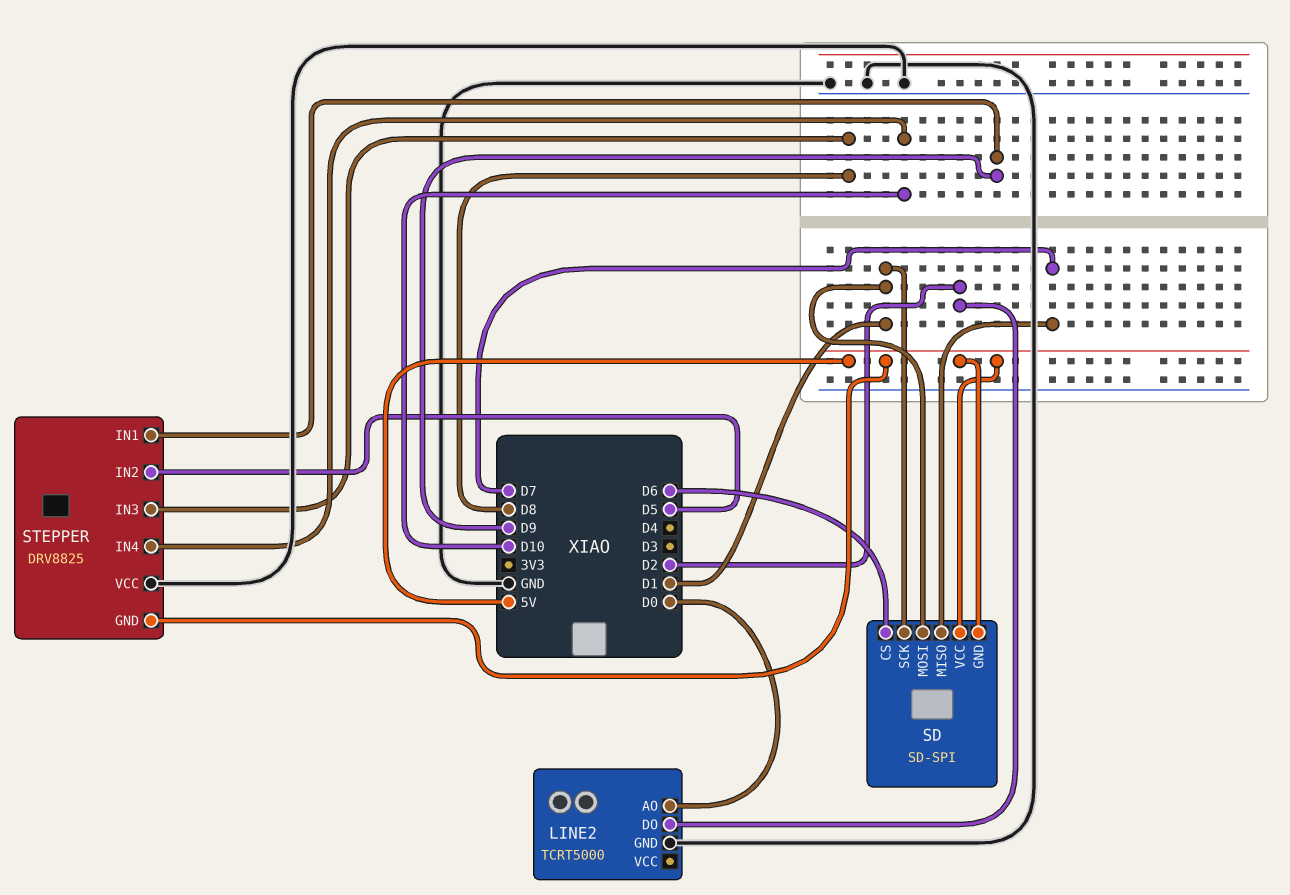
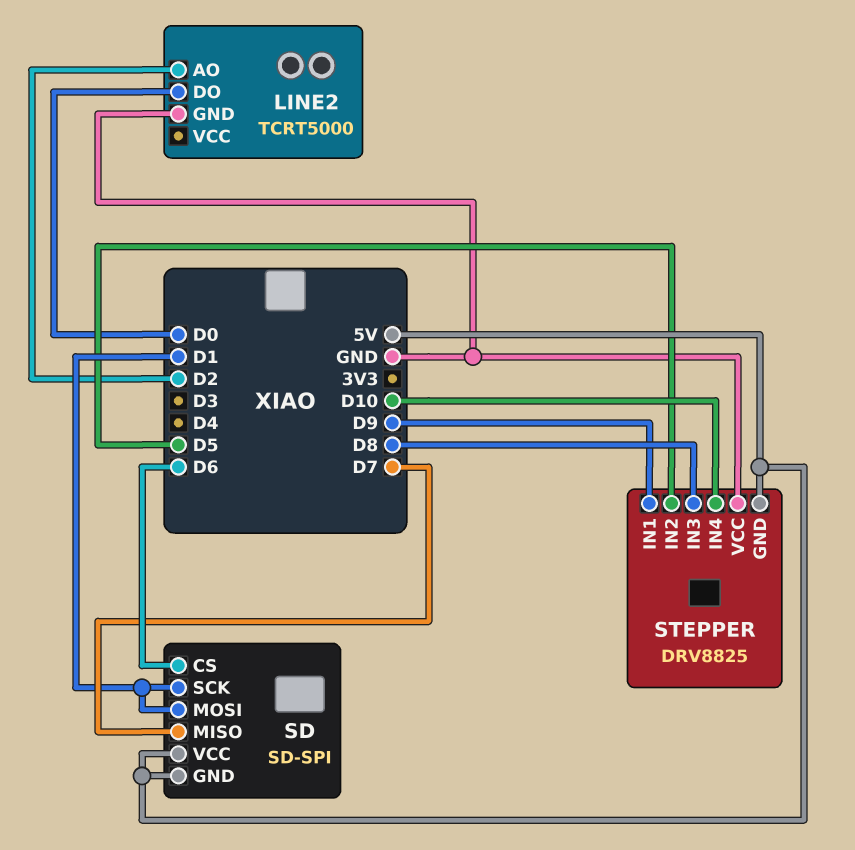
LINE2 pin AO: D0 -> D2
LINE2 pin DO: D2 -> D0

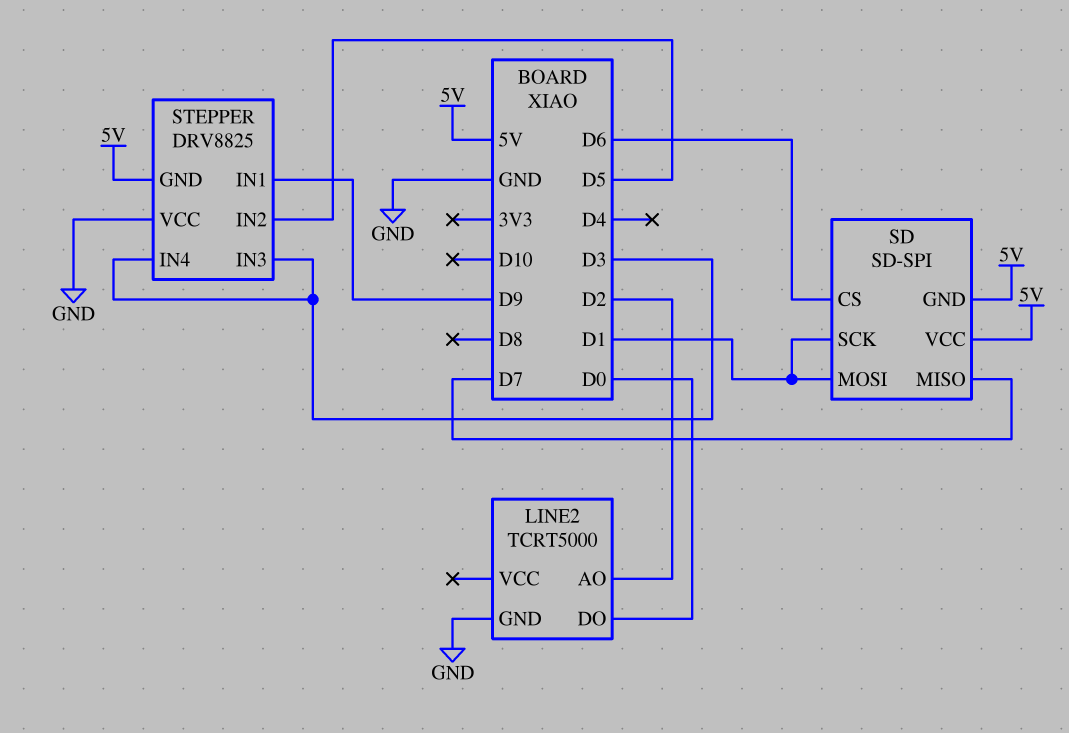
STEPPER pin IN3: D8 -> D3
STEPPER pin IN4: D10 -> D3

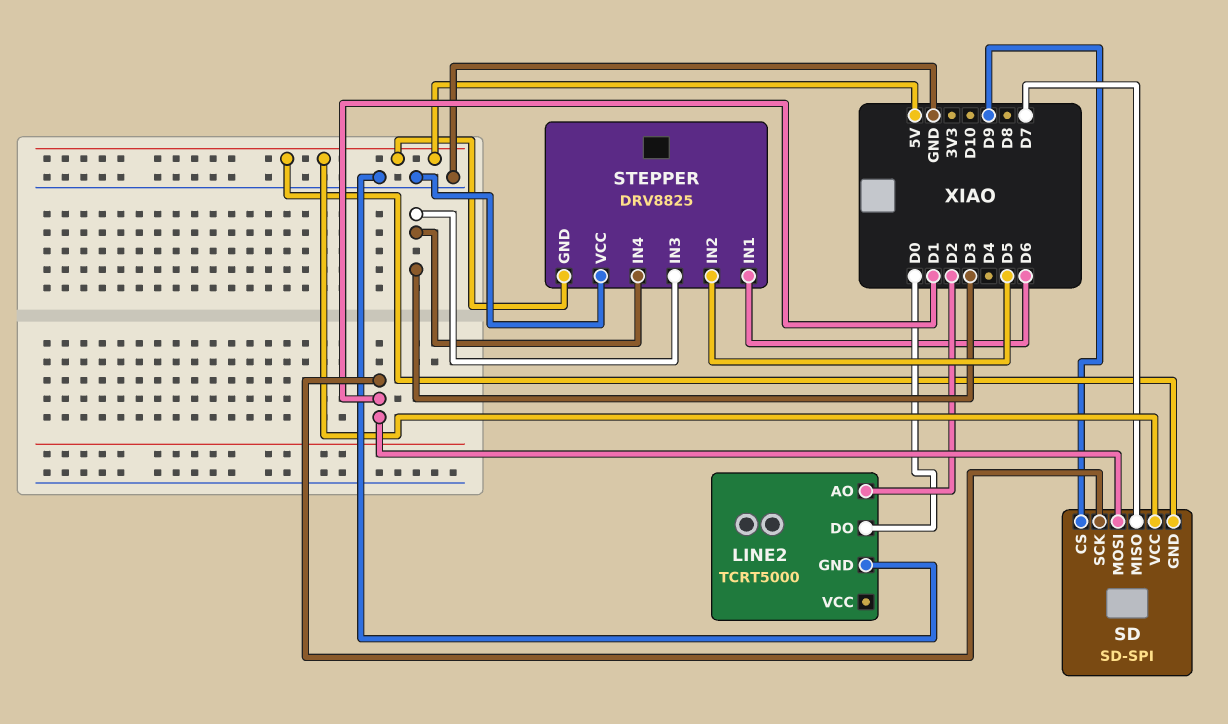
SD pin CS: D6 -> D9
STEPPER pin IN1: D9 -> D6

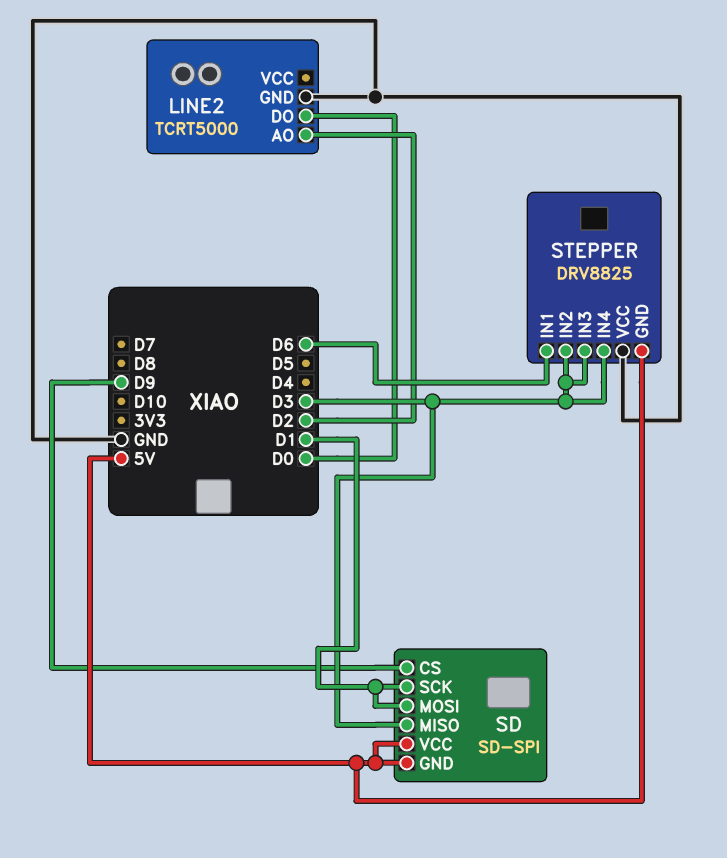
SD pin MISO: D7 -> D3
STEPPER pin IN2: D5 -> D3

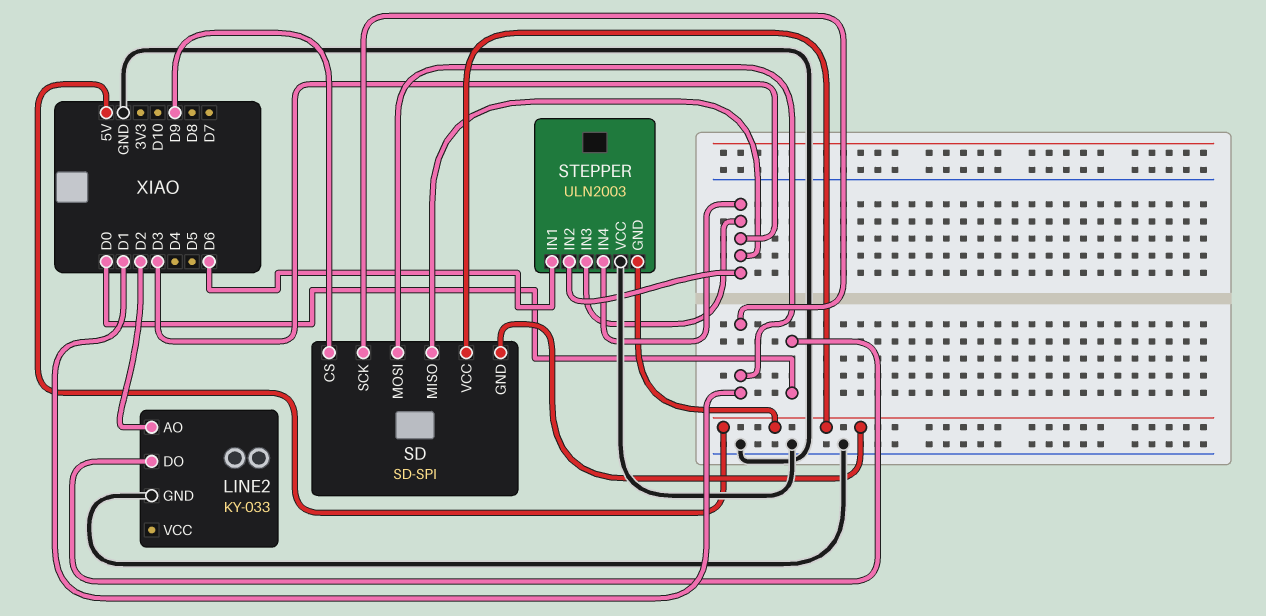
LINE2: TCRT5000 -> KY-033
STEPPER: DRV8825 -> ULN2003

